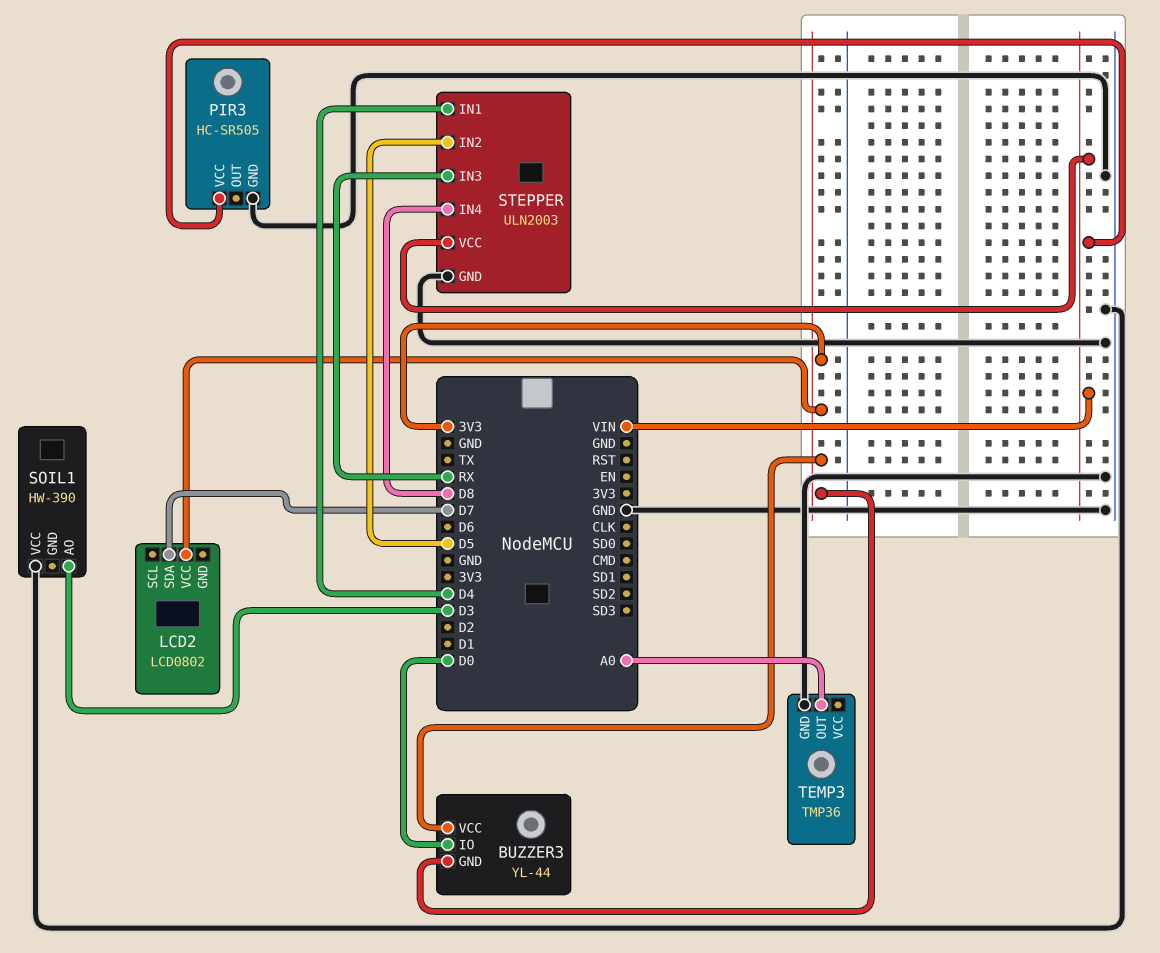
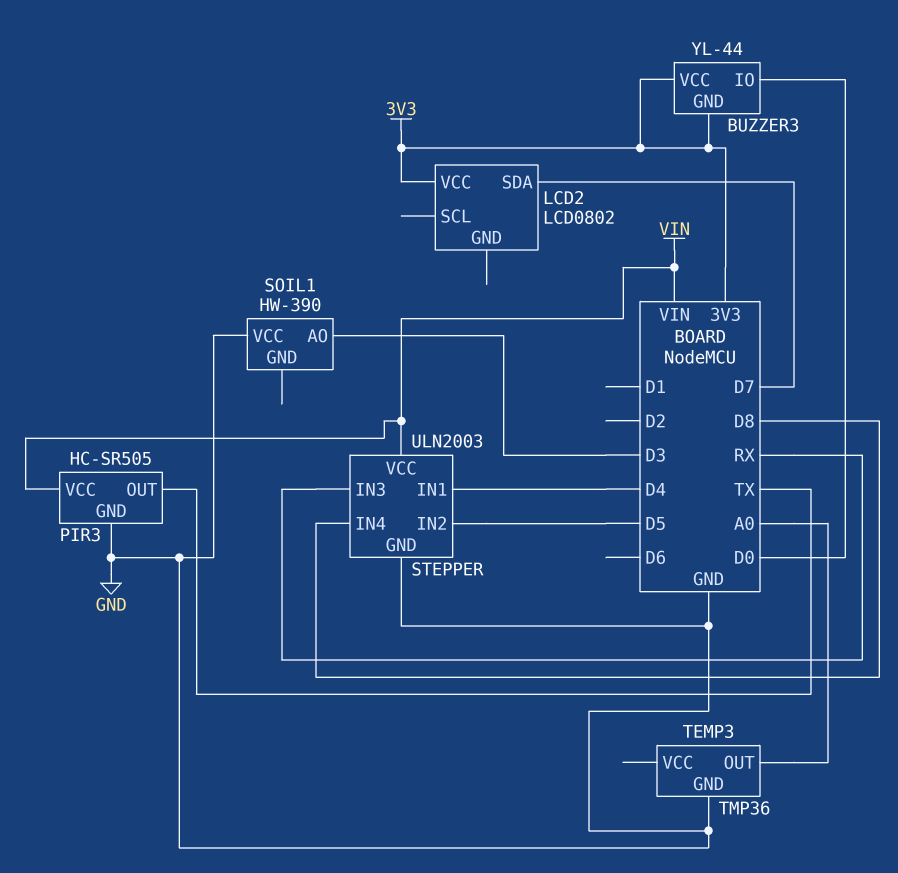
PIR3 pin OUT: none -> TX

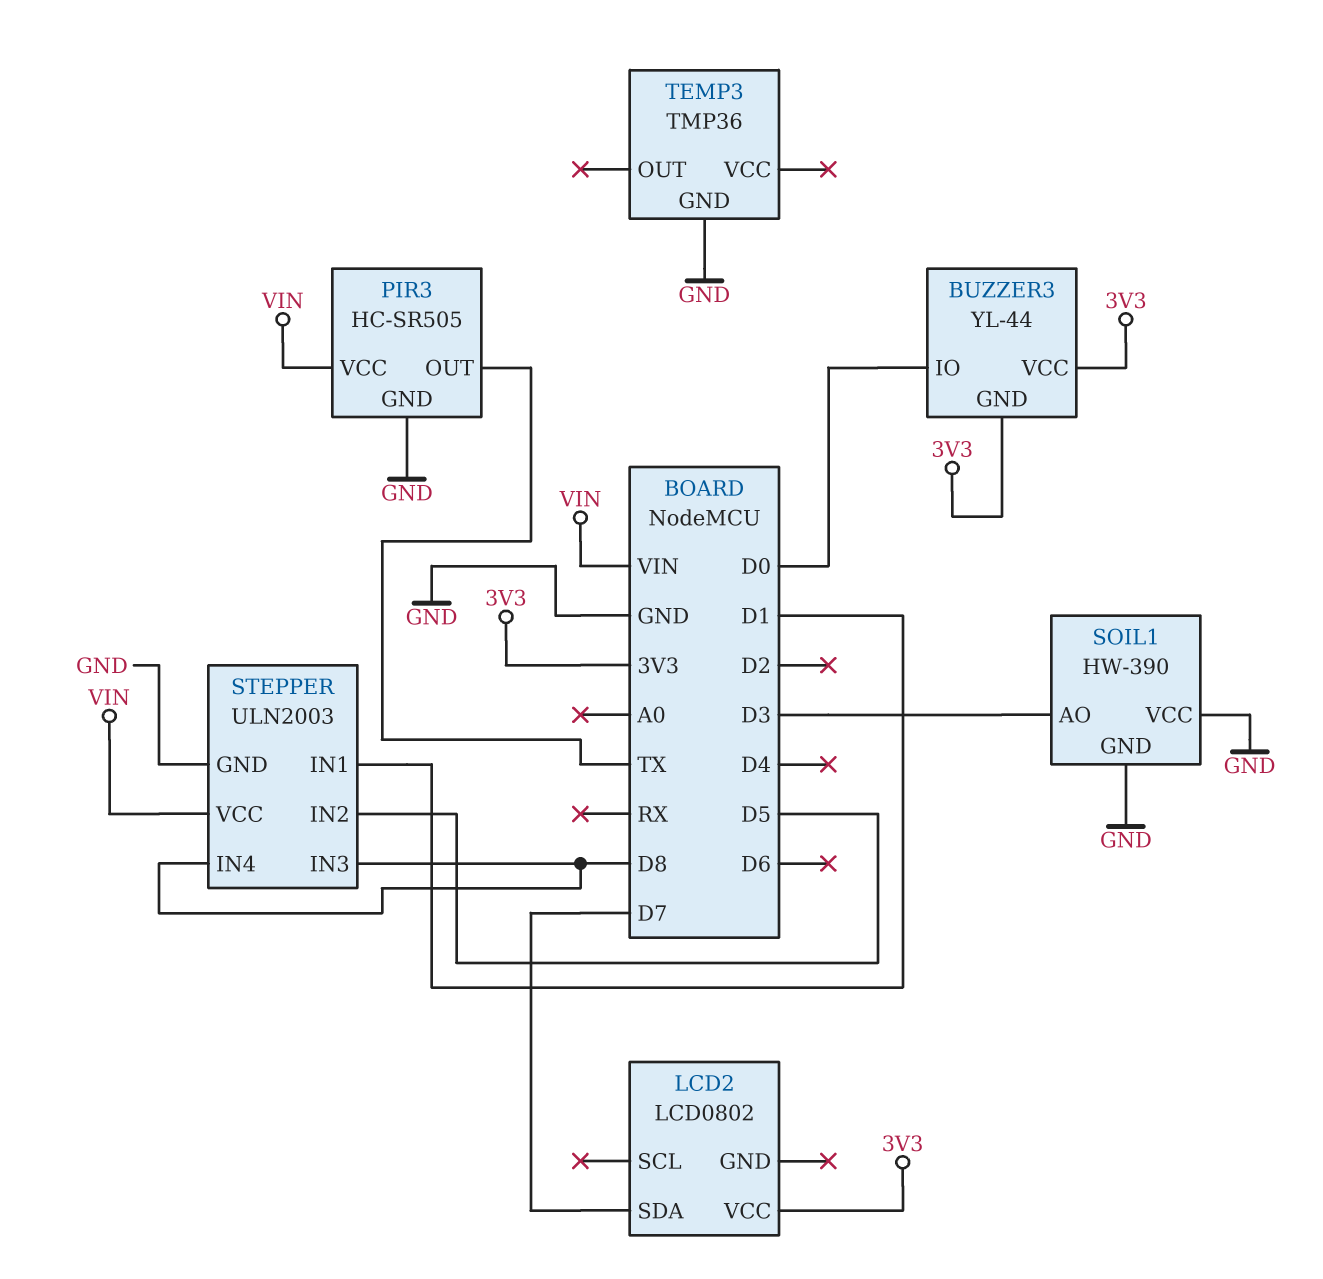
SOIL1 pin GND: none -> GND
STEPPER pin IN1: D4 -> D1
STEPPER pin IN3: RX -> D8
TEMP3 pin OUT: A0 -> none

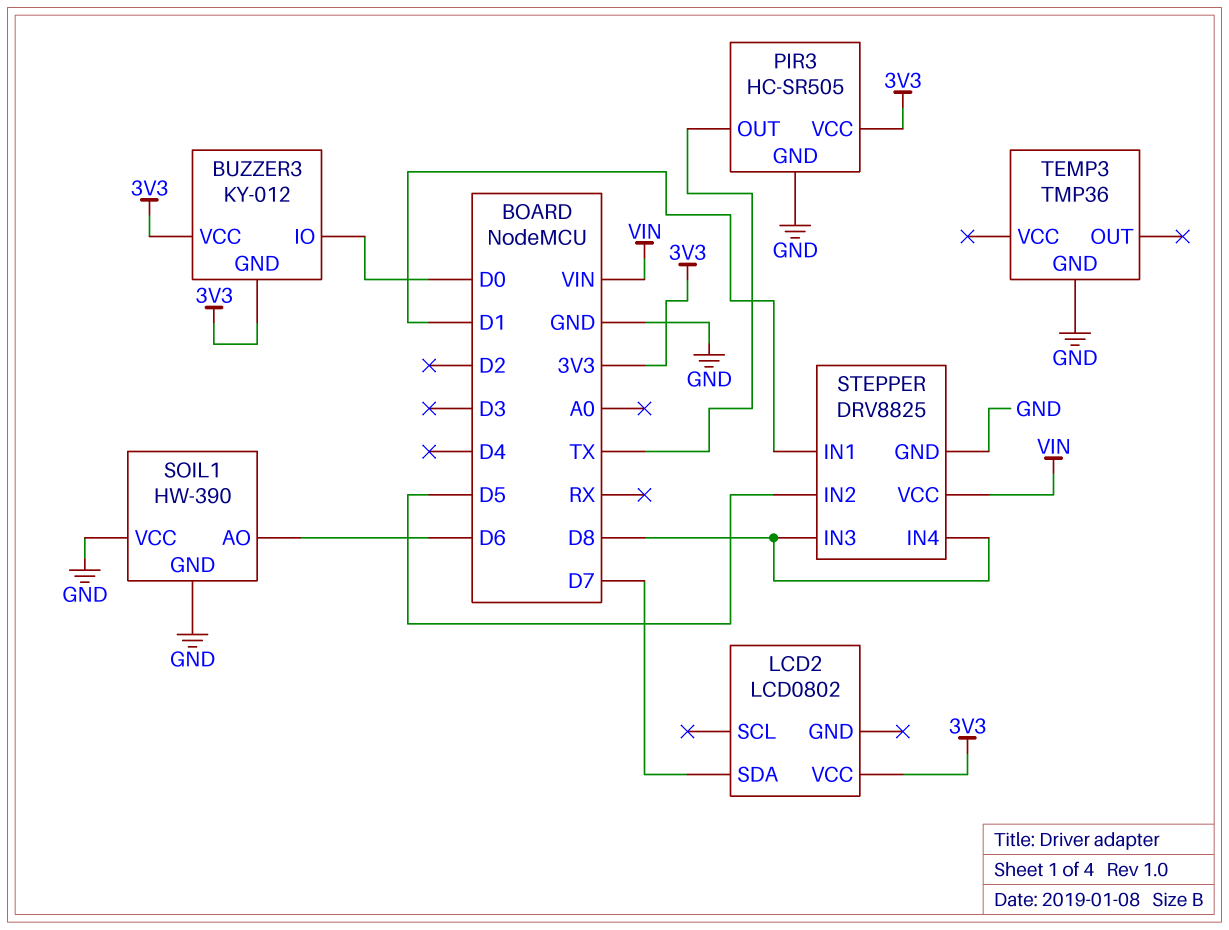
BUZZER3: YL-44 -> KY-012
PIR3 pin VCC: VIN -> 3V3
SOIL1 pin AO: D3 -> D6
STEPPER: ULN2003 -> DRV8825

